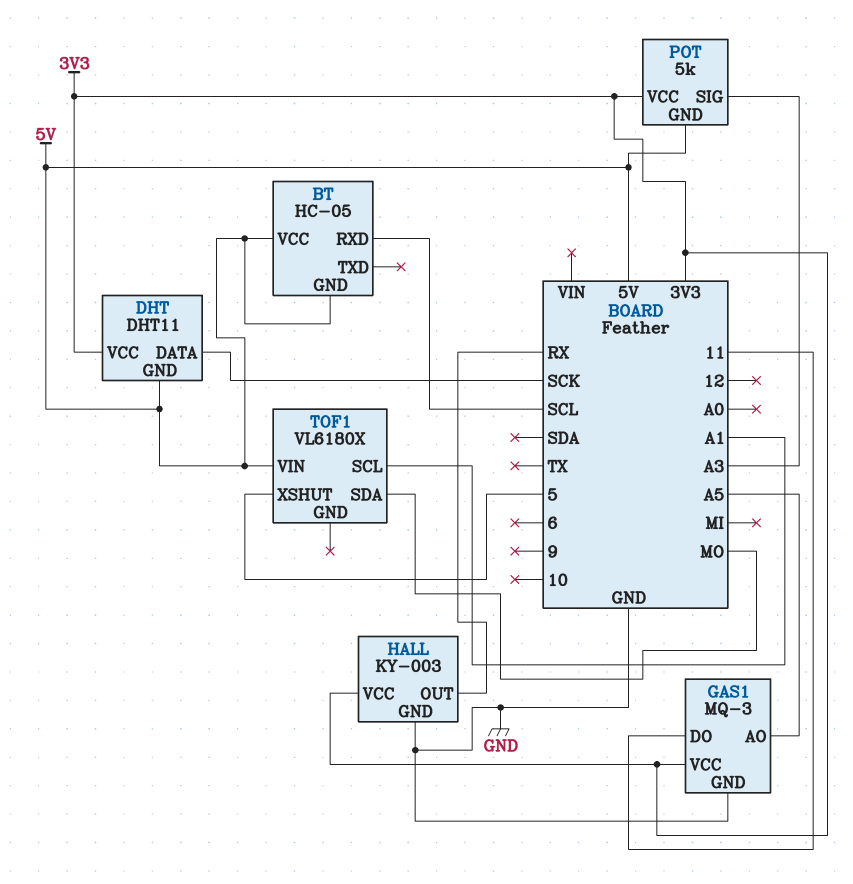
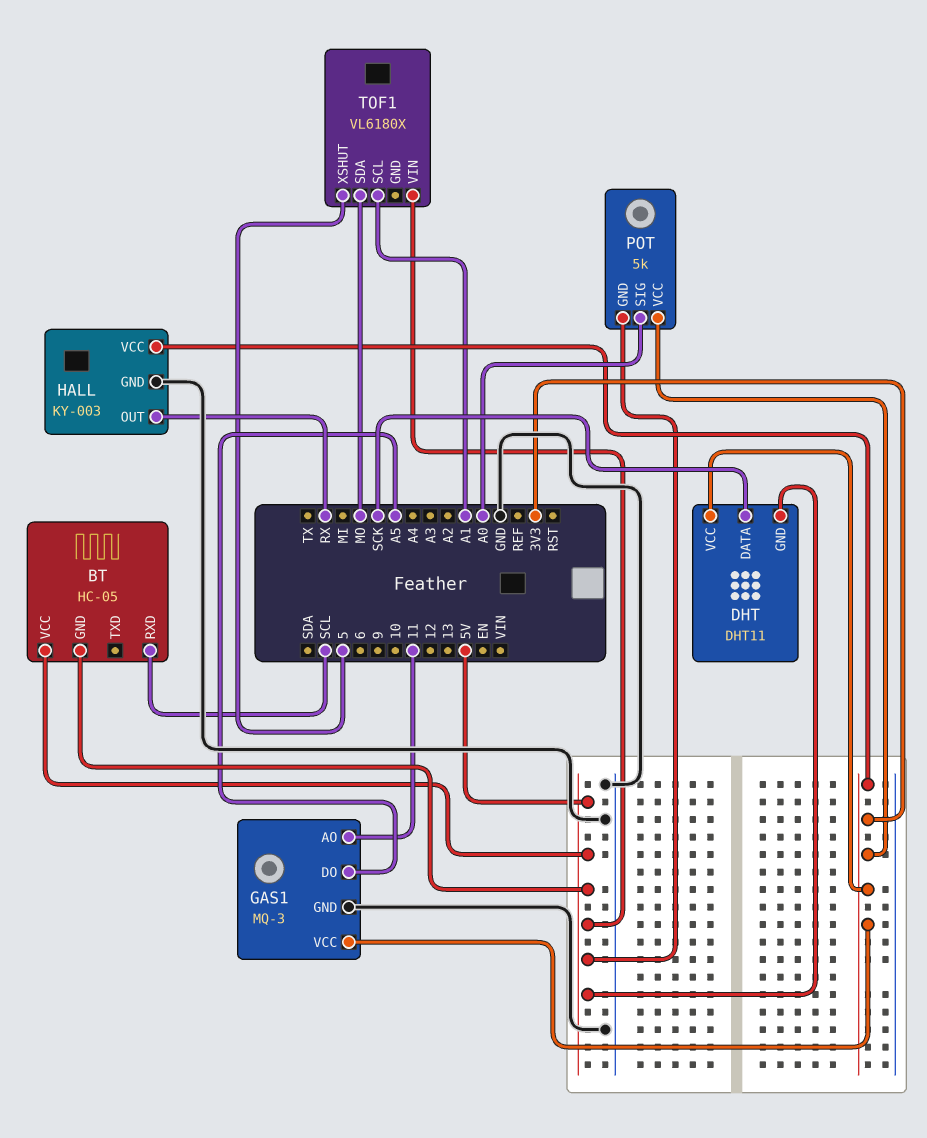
GAS1 pin AO: A5 -> 11
GAS1 pin DO: 11 -> A5
POT pin SIG: A3 -> A0

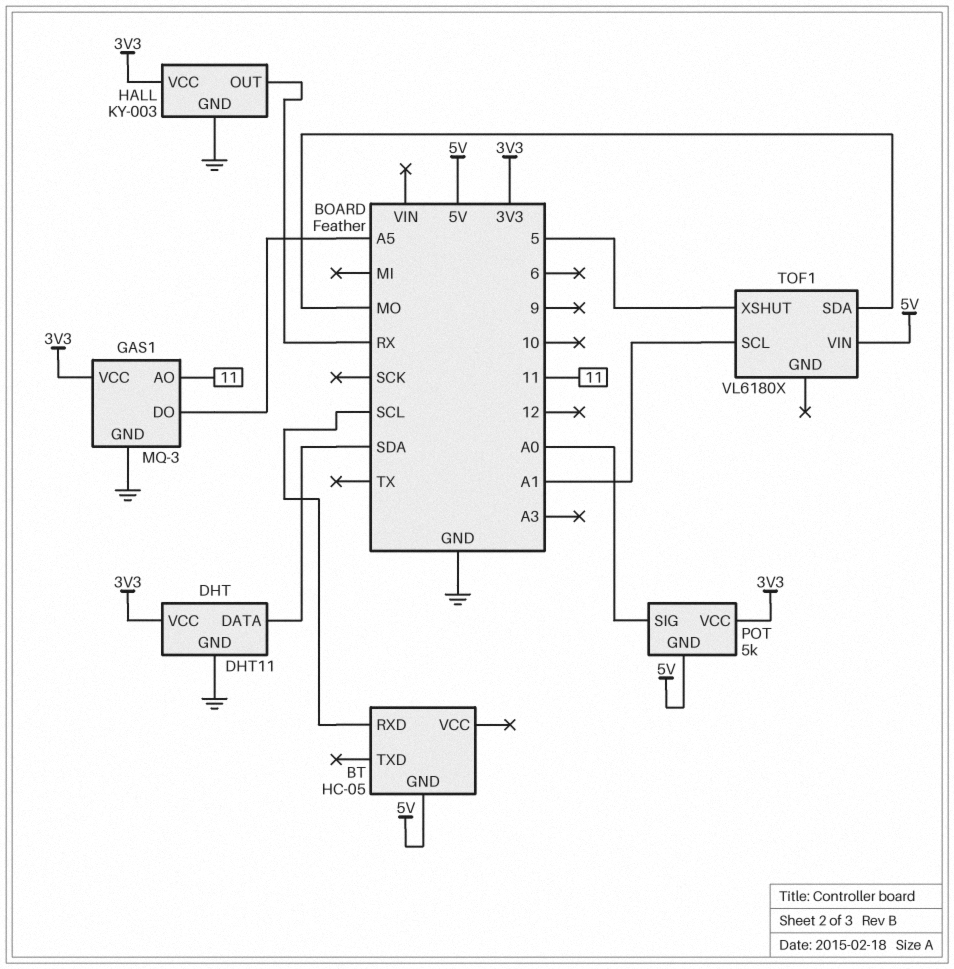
BT pin VCC: 5V -> none
DHT pin DATA: SCK -> SDA
DHT pin GND: 5V -> GND

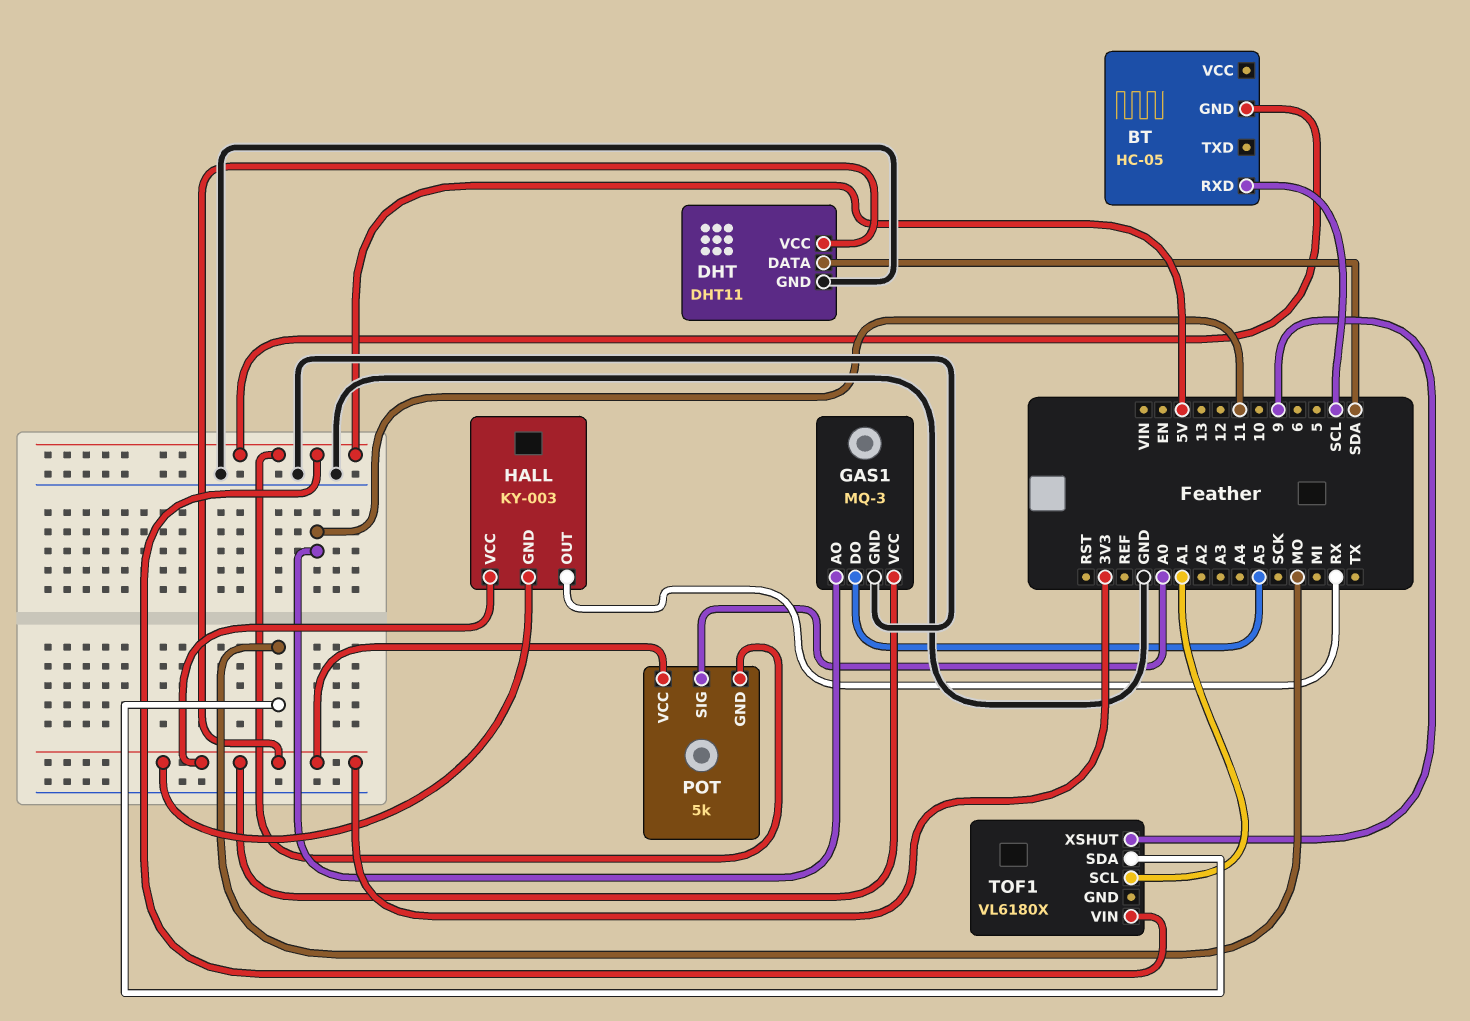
HALL pin GND: GND -> 3V3
TOF1 pin XSHUT: 5 -> 9

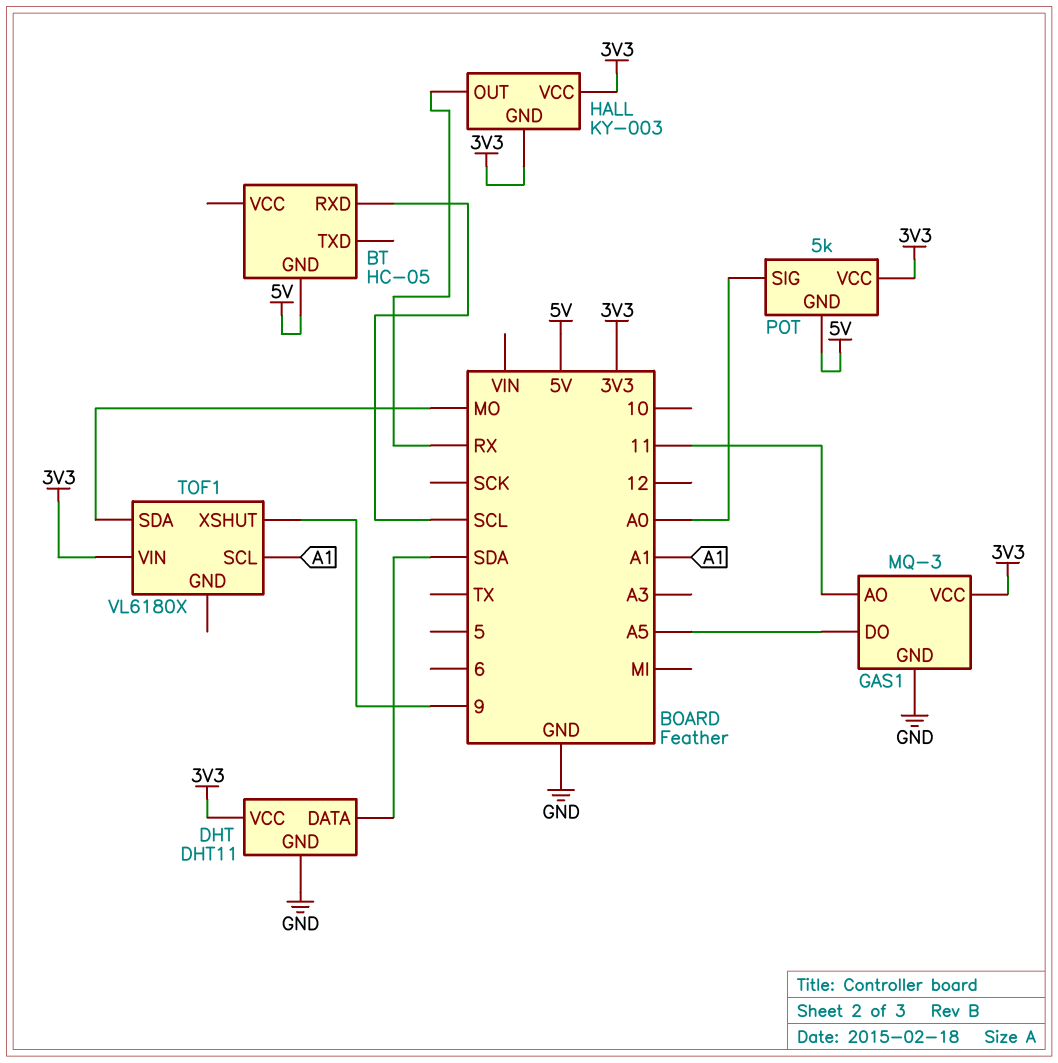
TOF1 pin VIN: 5V -> 3V3

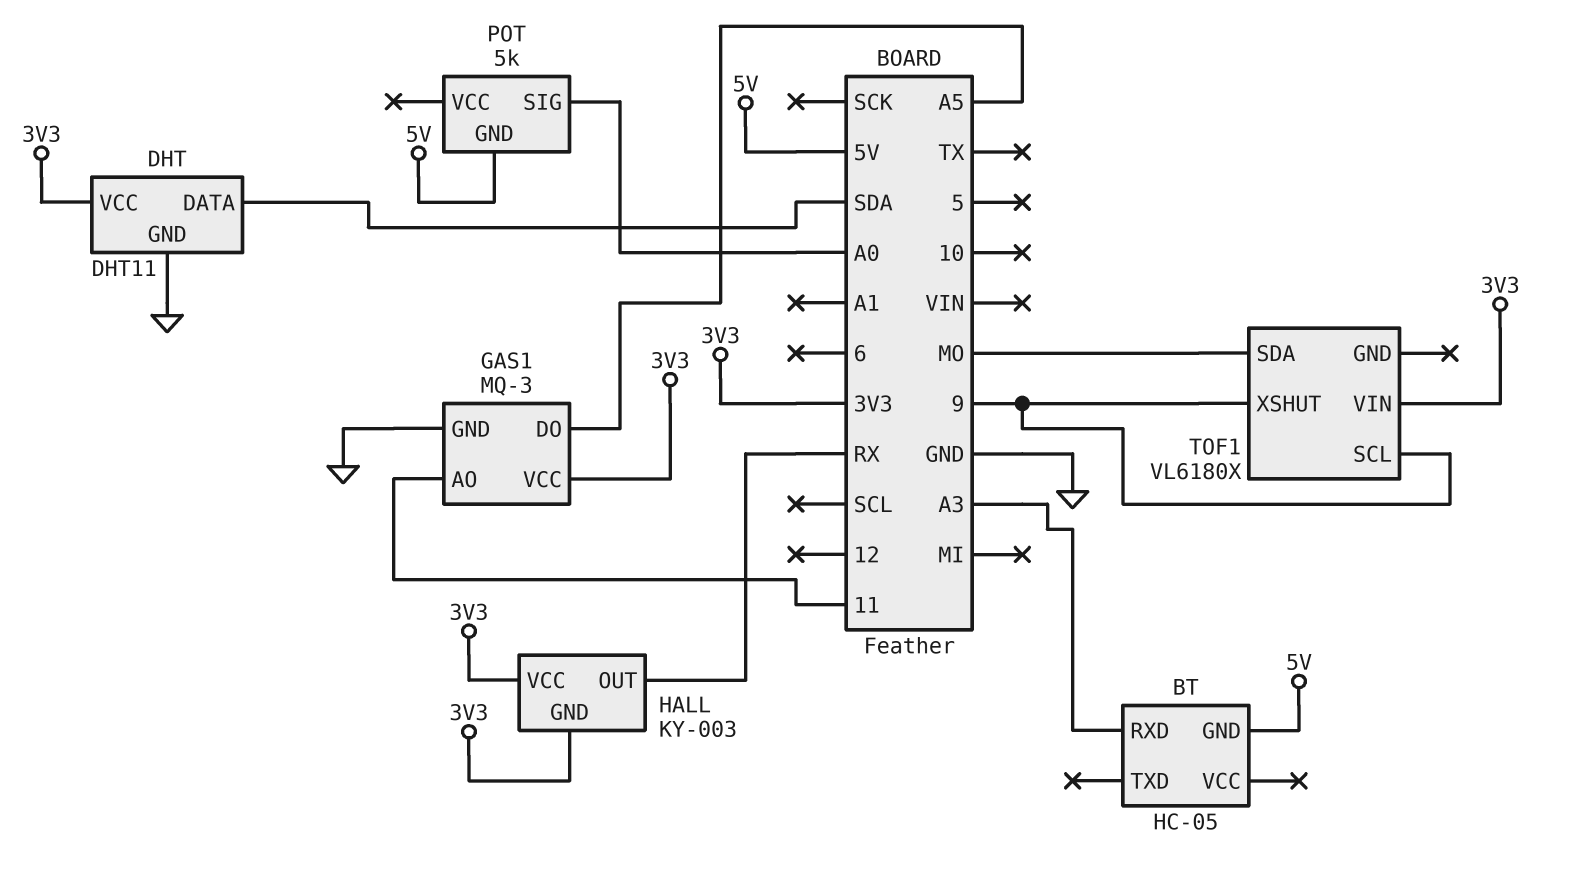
BT pin RXD: SCL -> A3
POT pin VCC: 3V3 -> none
TOF1 pin SCL: A1 -> 9

